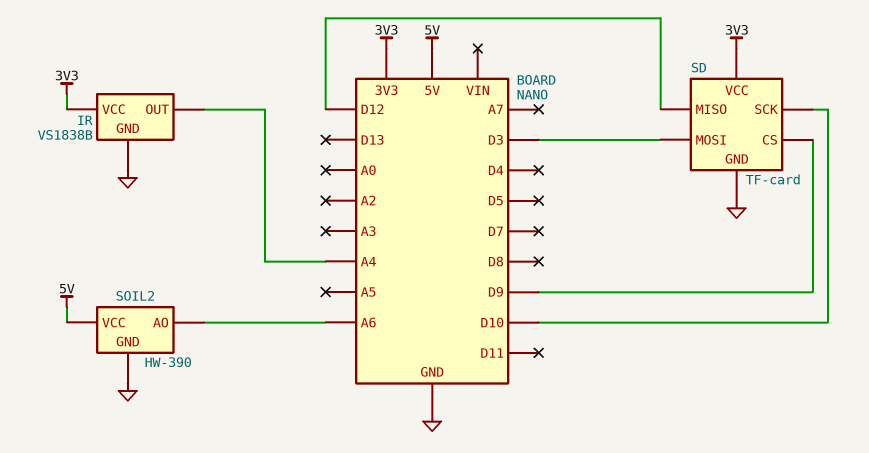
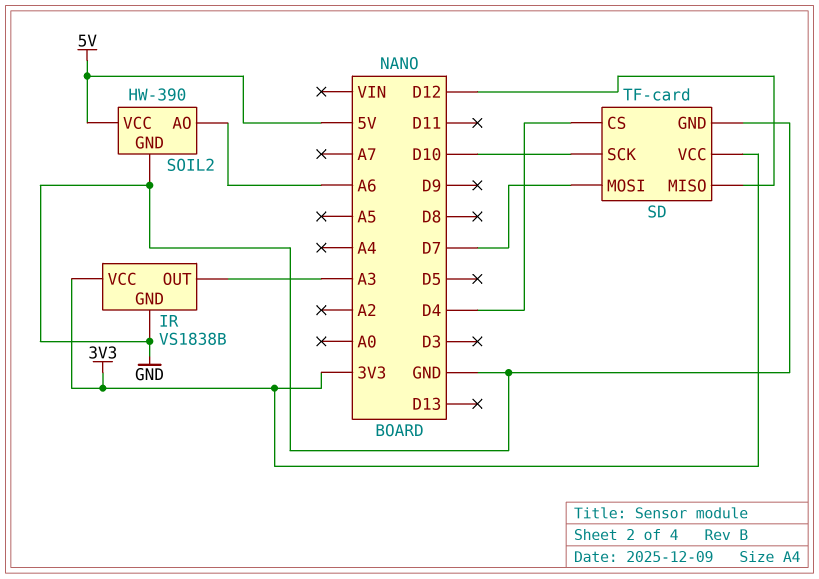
IR pin OUT: A4 -> A3
SD pin CS: D9 -> D4
SD pin MOSI: D3 -> D7

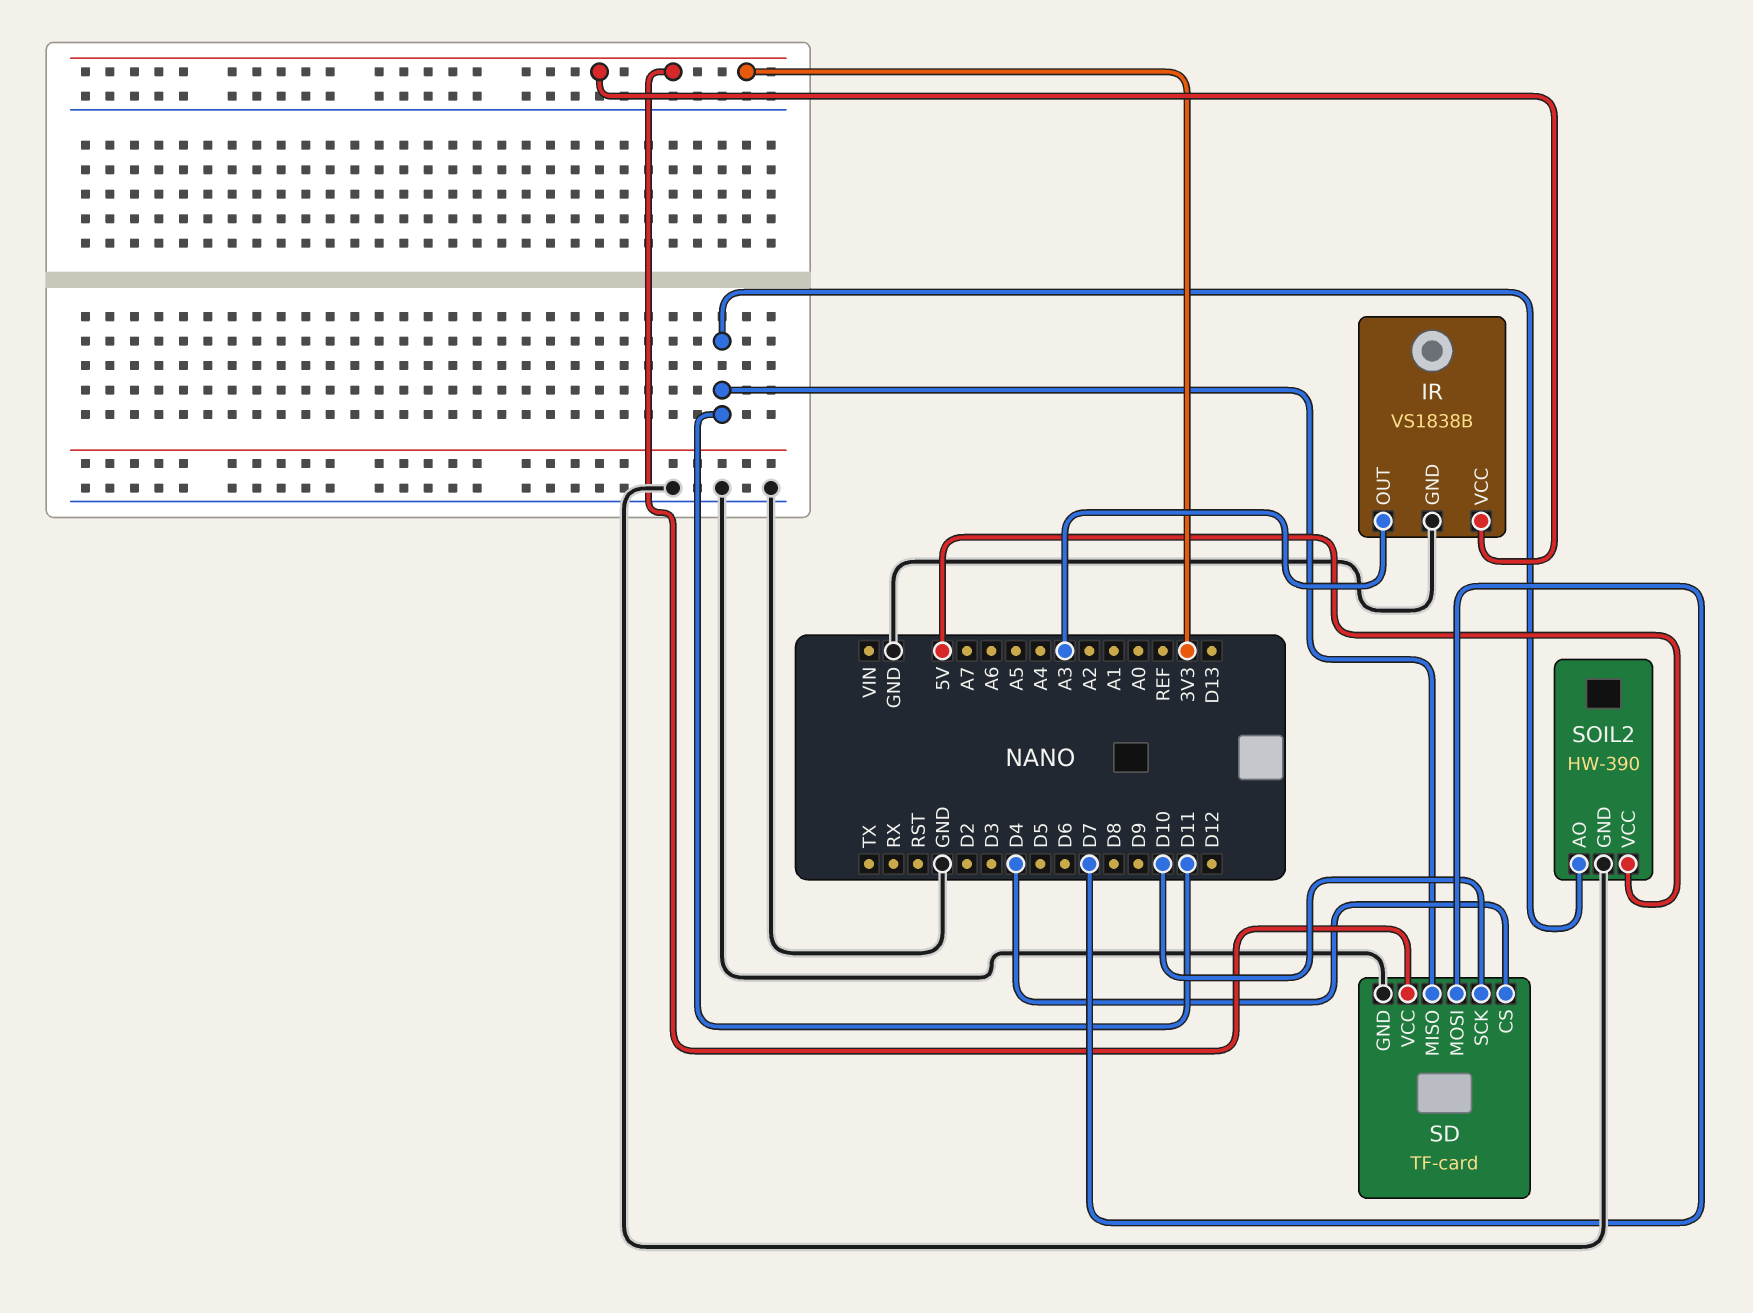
SD pin MISO: D12 -> D11
SOIL2 pin AO: A6 -> D11

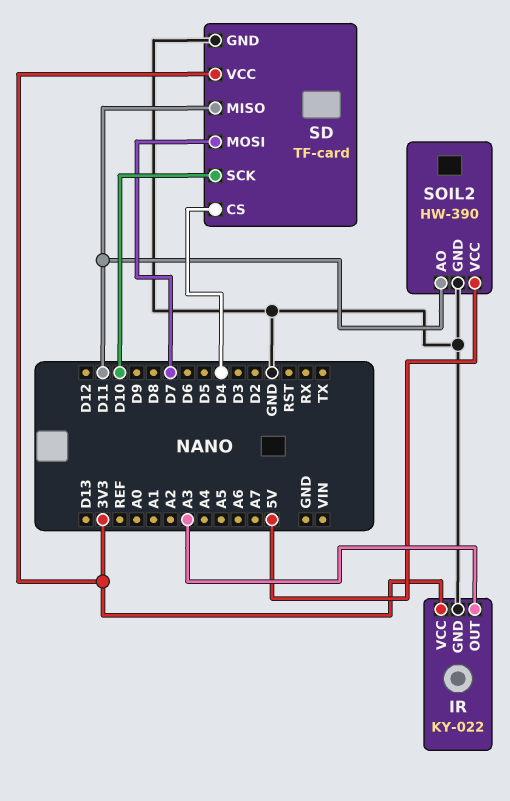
IR: VS1838B -> KY-022

